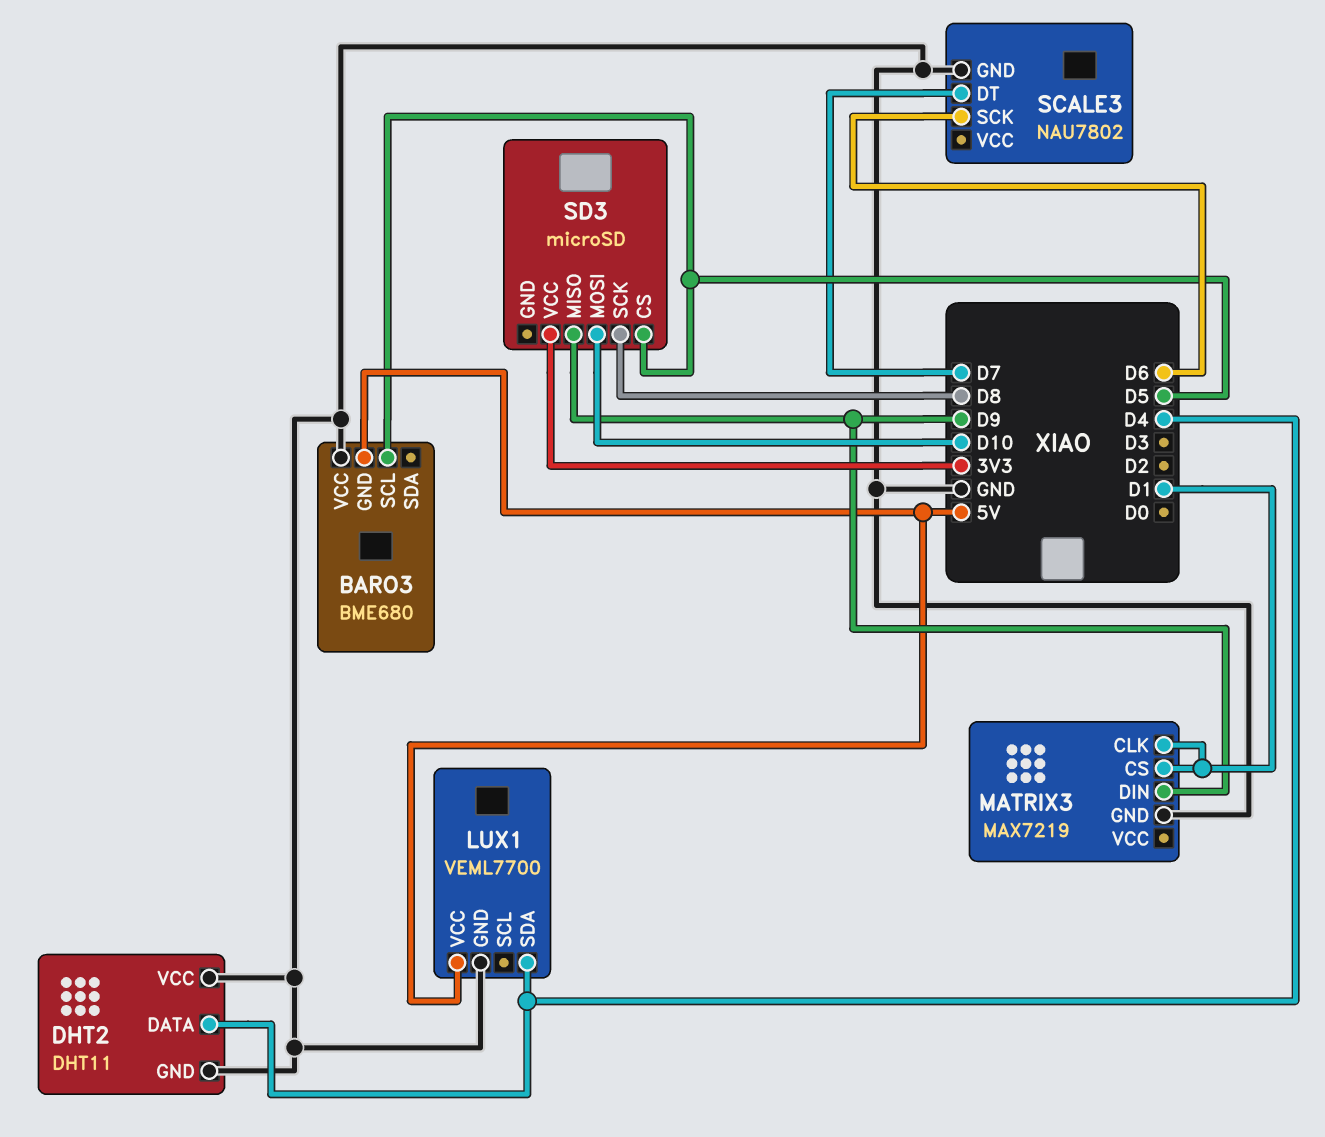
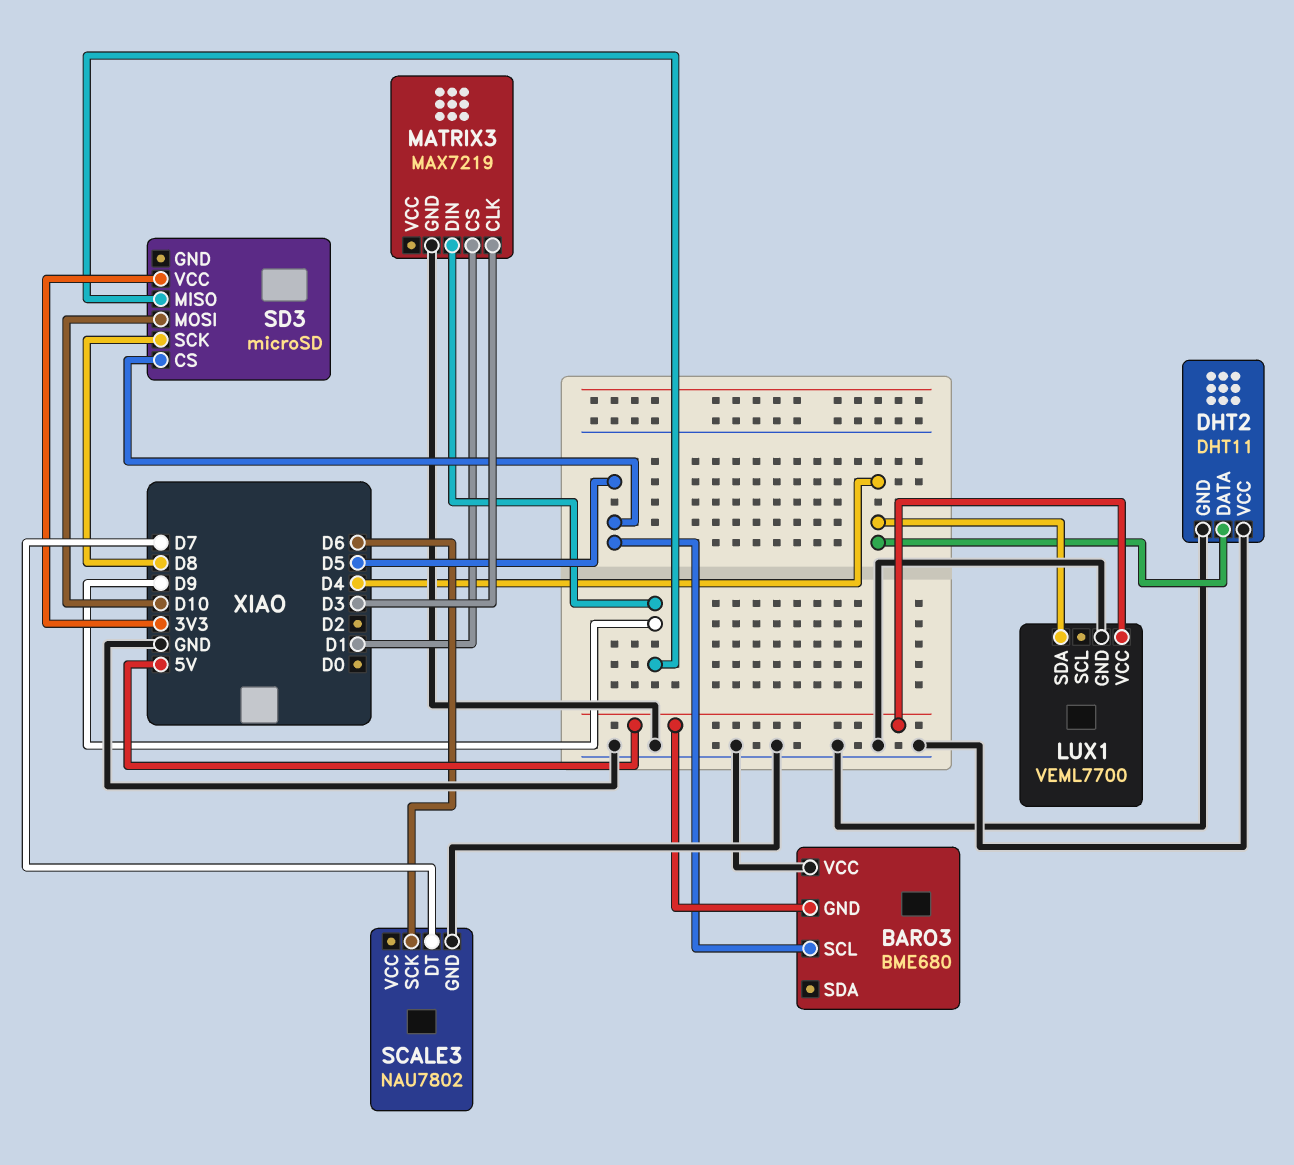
MATRIX3 pin CLK: D1 -> D3

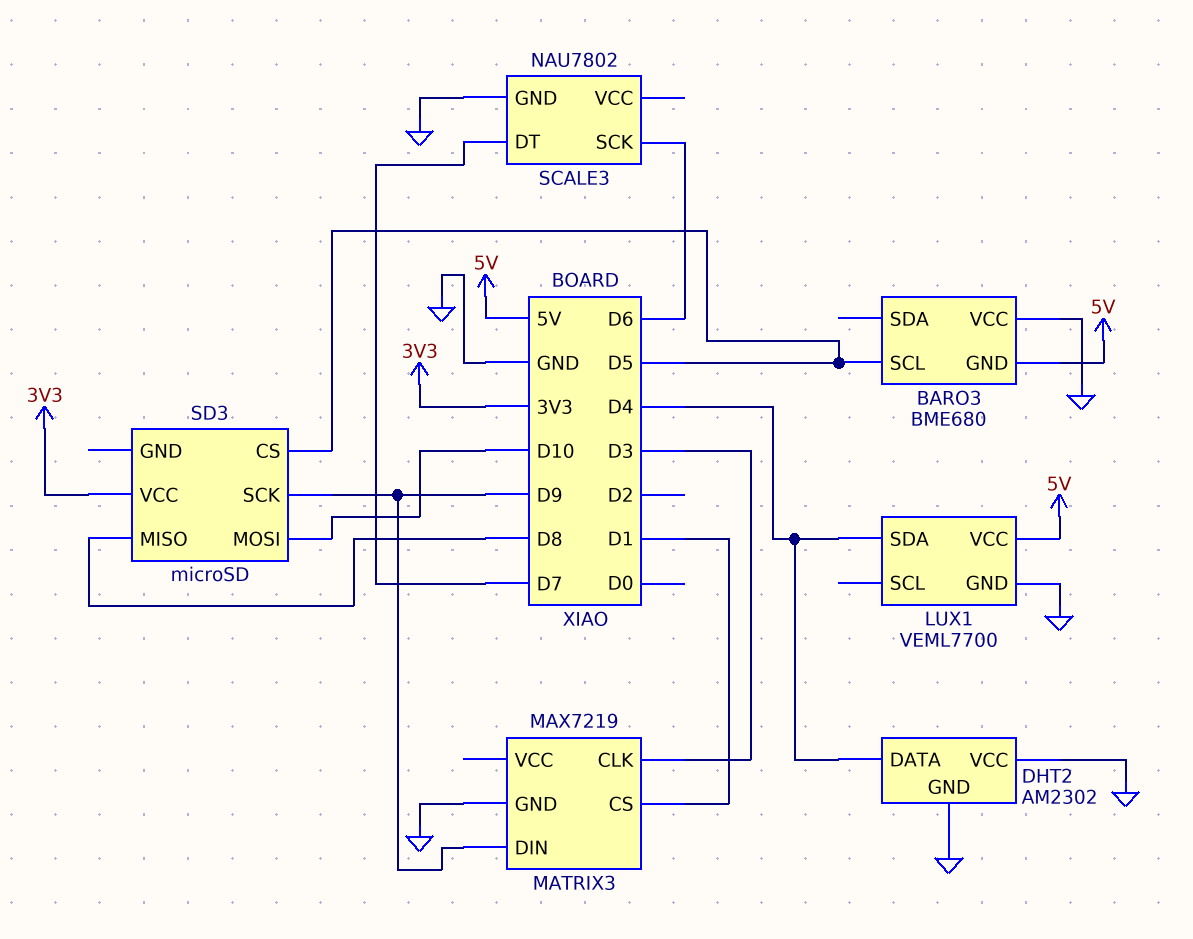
DHT2: DHT11 -> AM2302
SD3 pin MISO: D9 -> D8
SD3 pin SCK: D8 -> D9

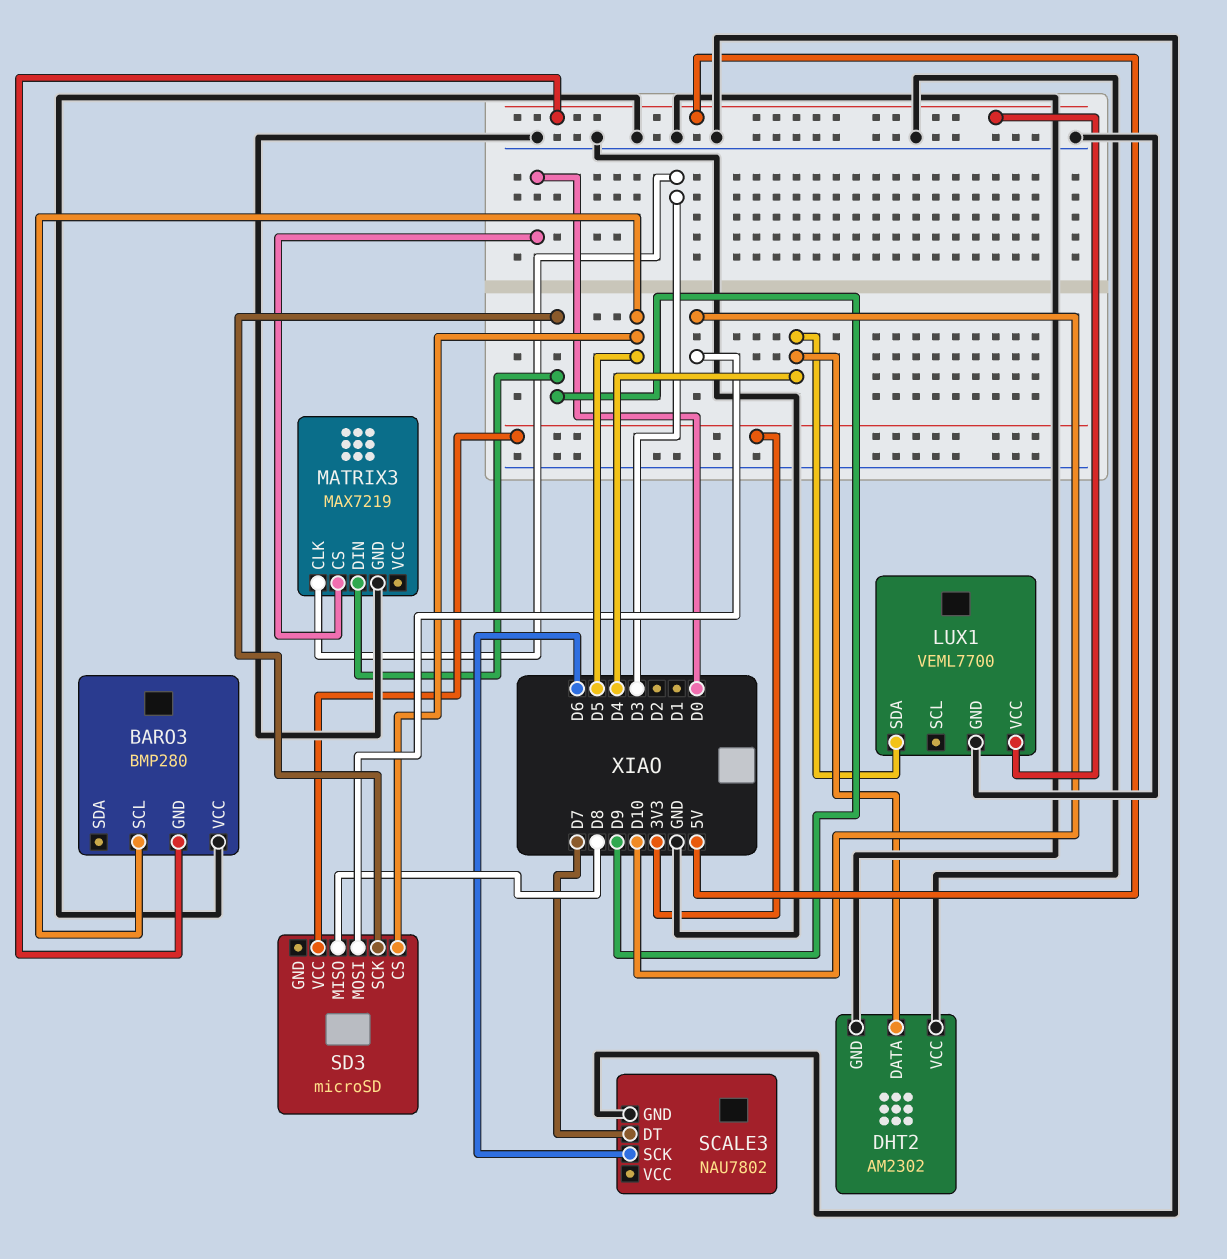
BARO3: BME680 -> BMP280
MATRIX3 pin CS: D1 -> D0

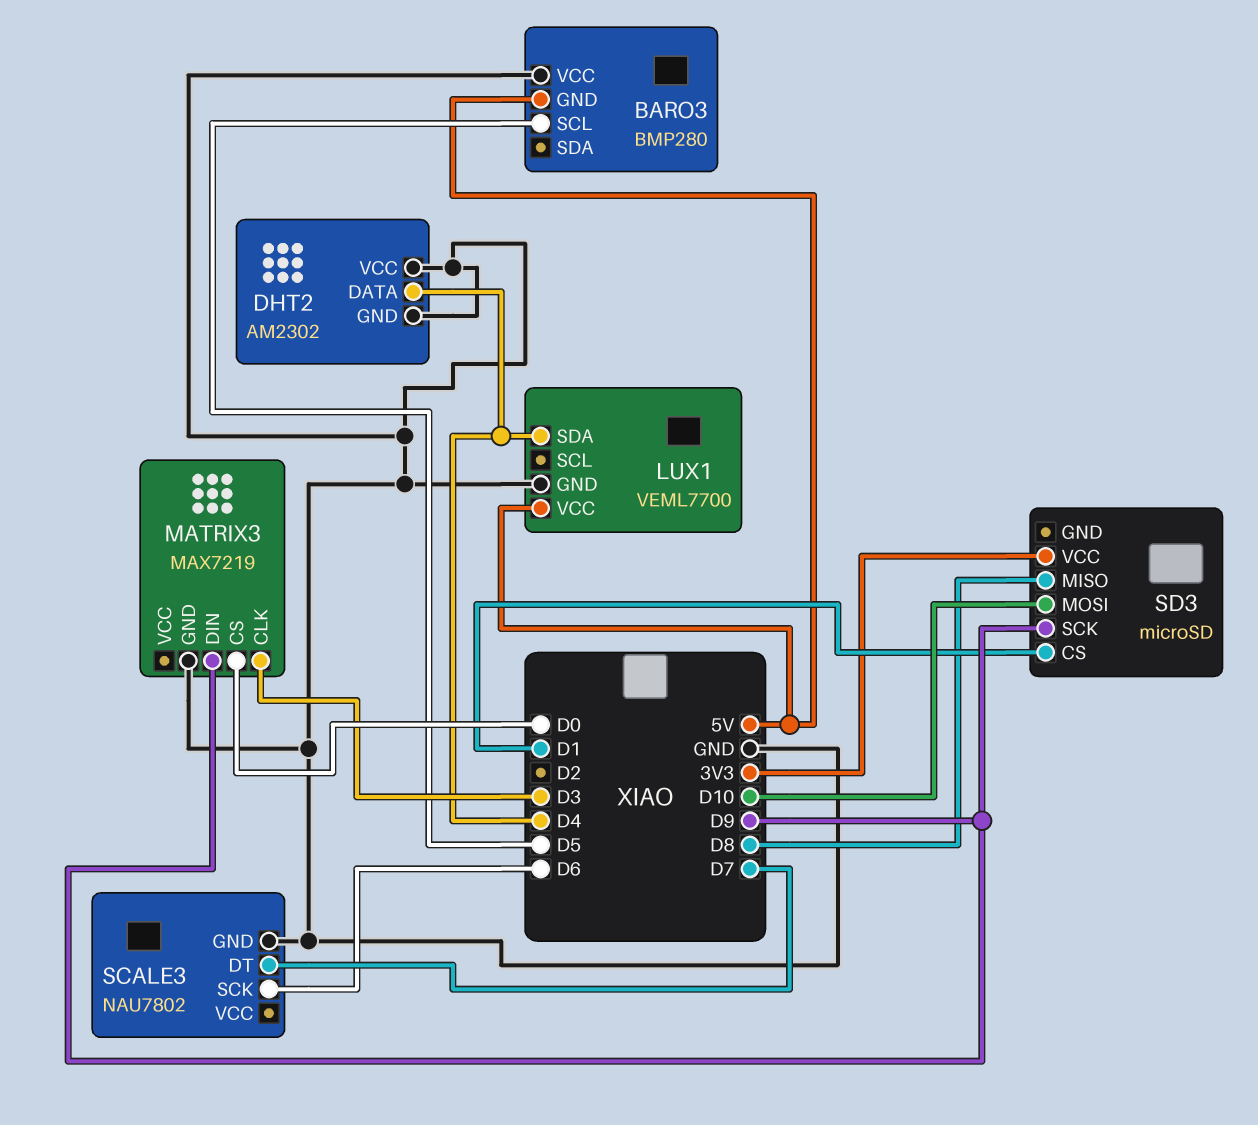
SD3 pin CS: D5 -> D1

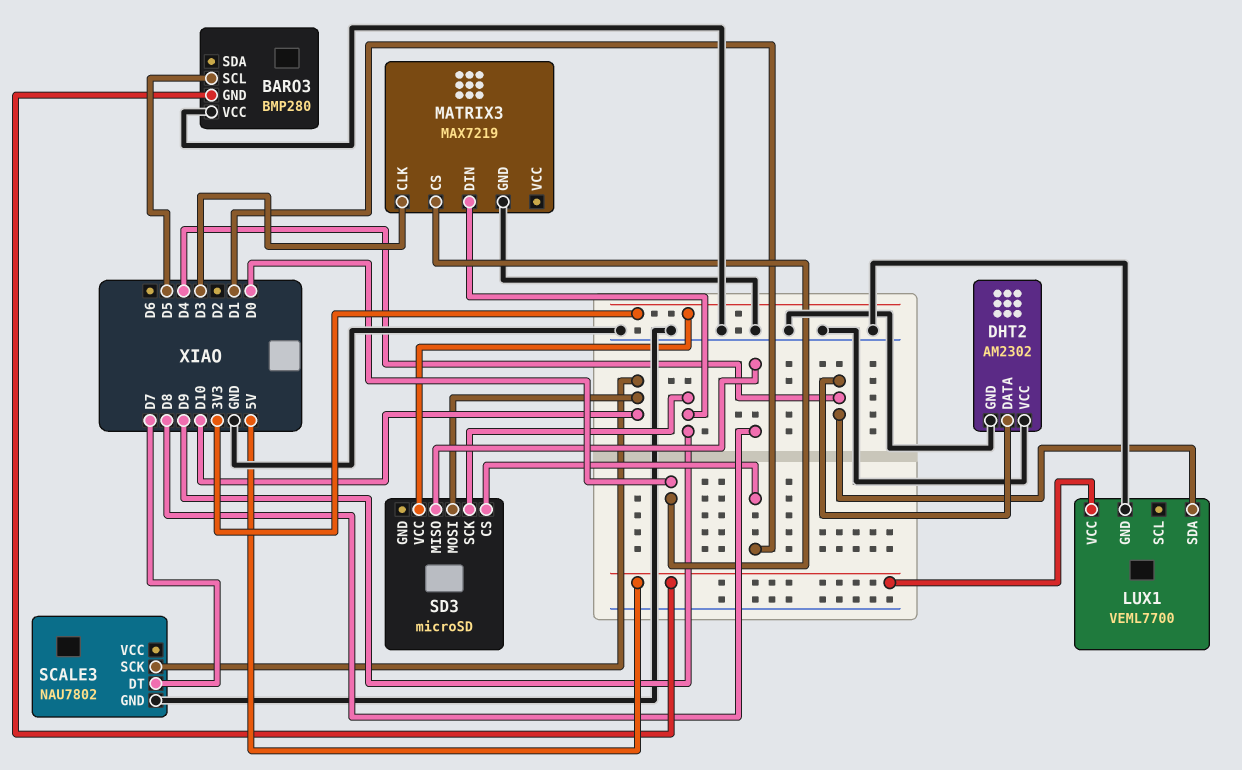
SCALE3 pin SCK: D6 -> D10

